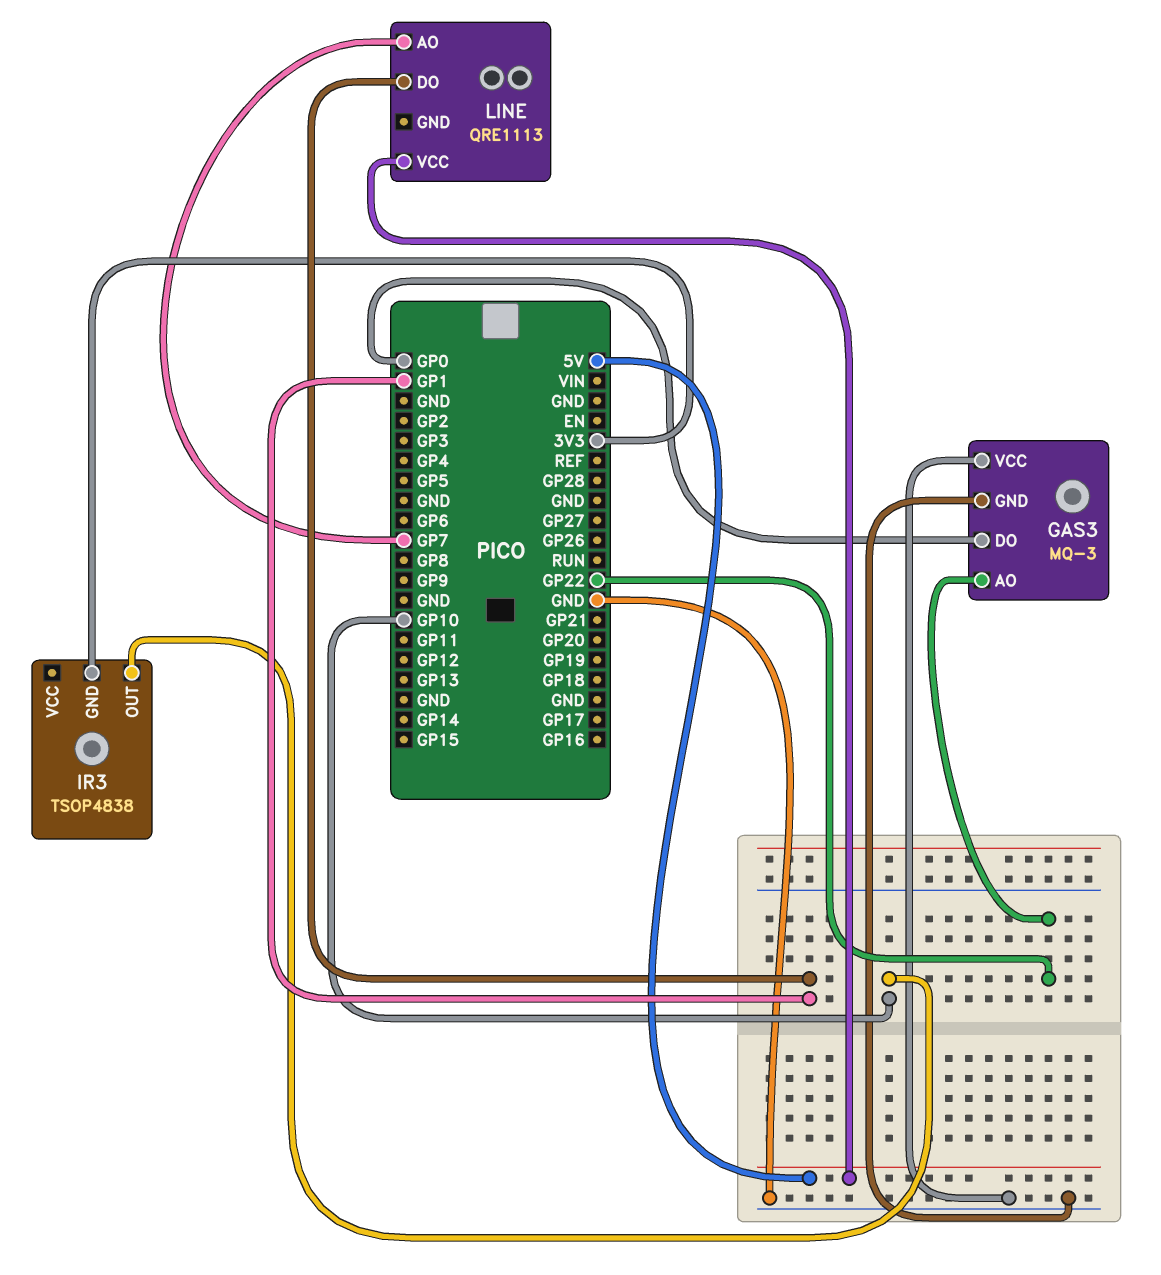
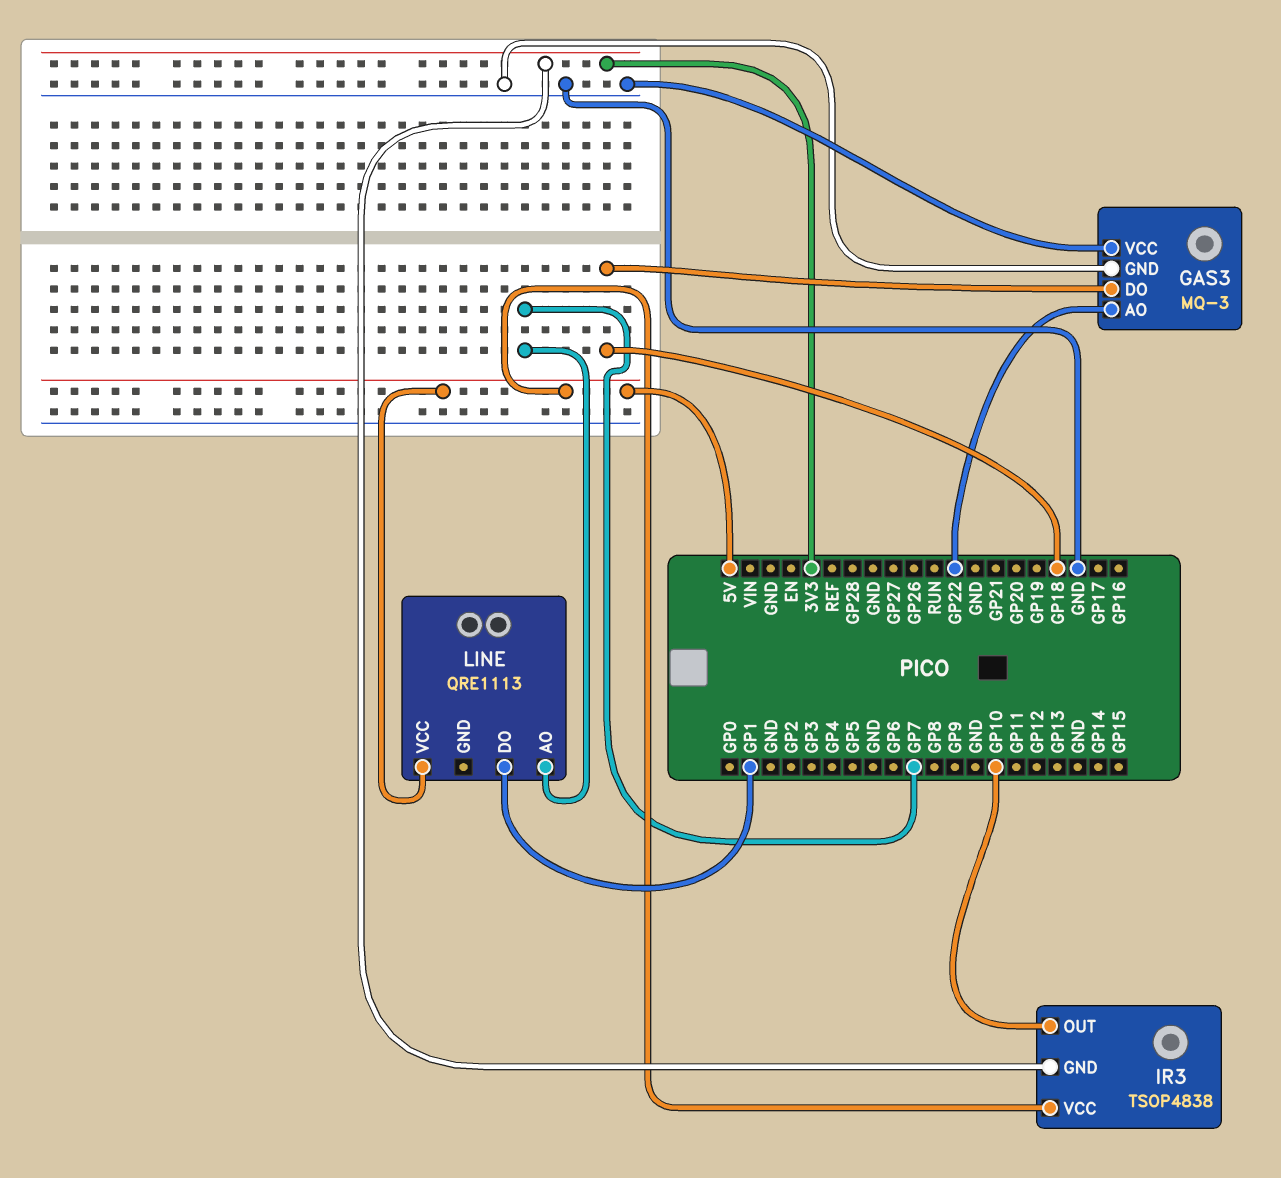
GAS3 pin DO: GP0 -> GP18
IR3 pin VCC: none -> 5V

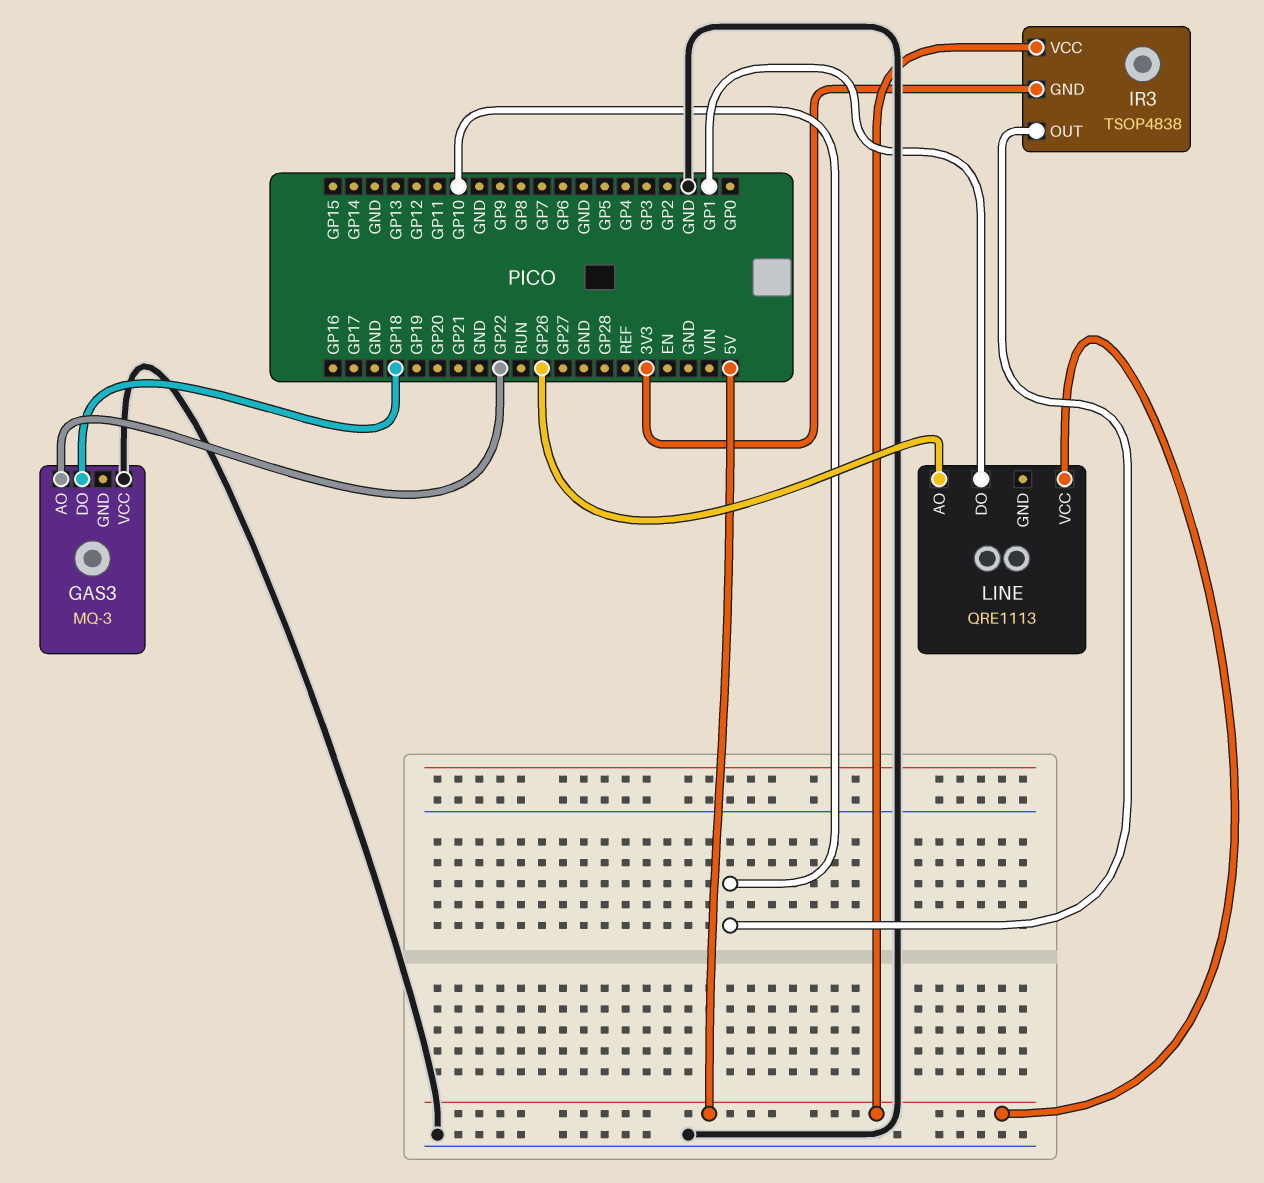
GAS3 pin GND: GND -> none
LINE pin AO: GP7 -> GP26

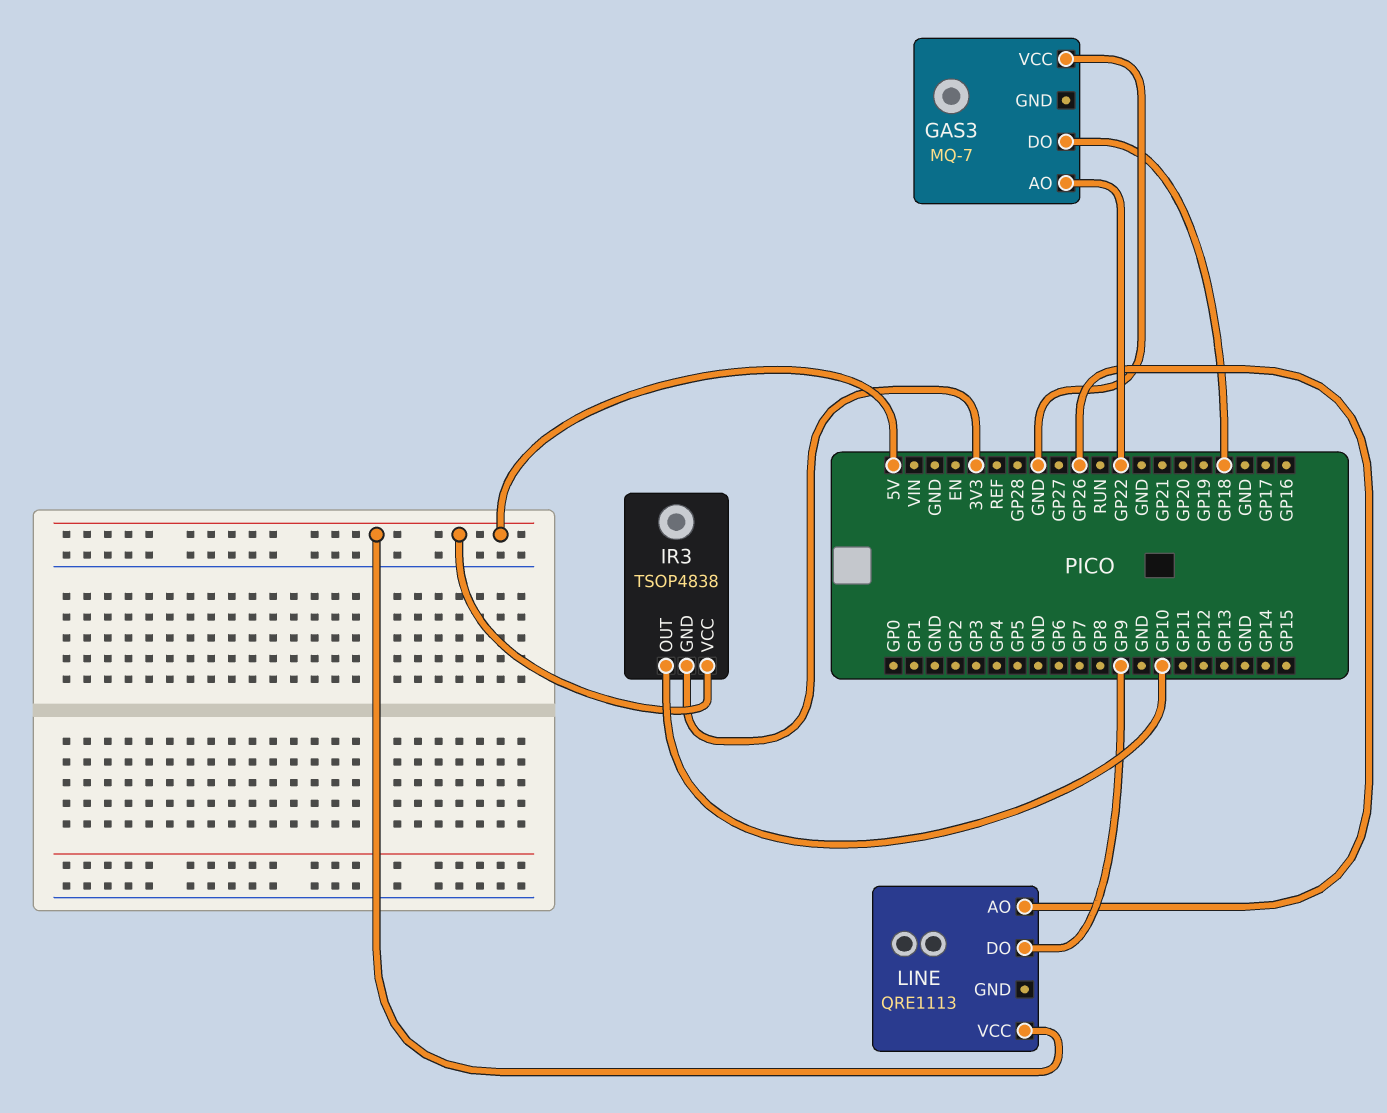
GAS3: MQ-3 -> MQ-7
LINE pin DO: GP1 -> GP9

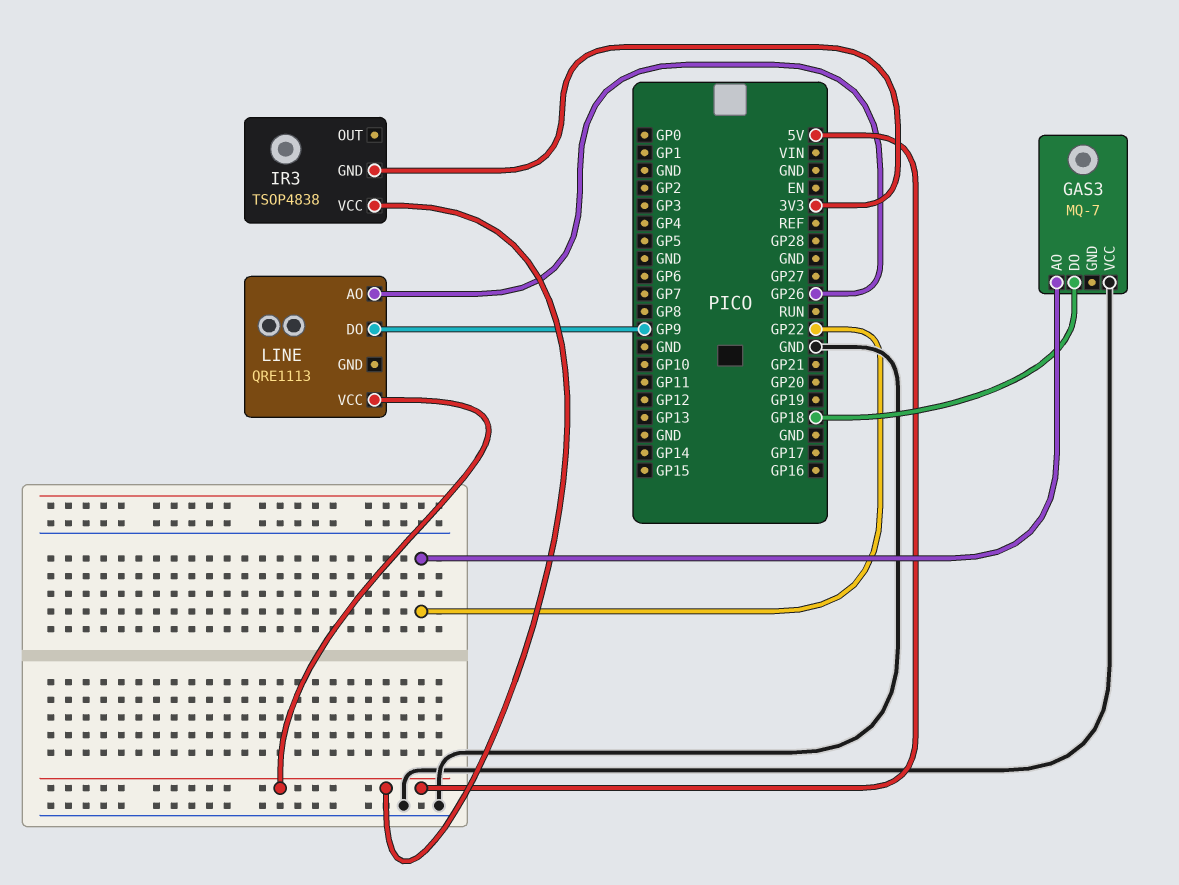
IR3 pin OUT: GP10 -> none

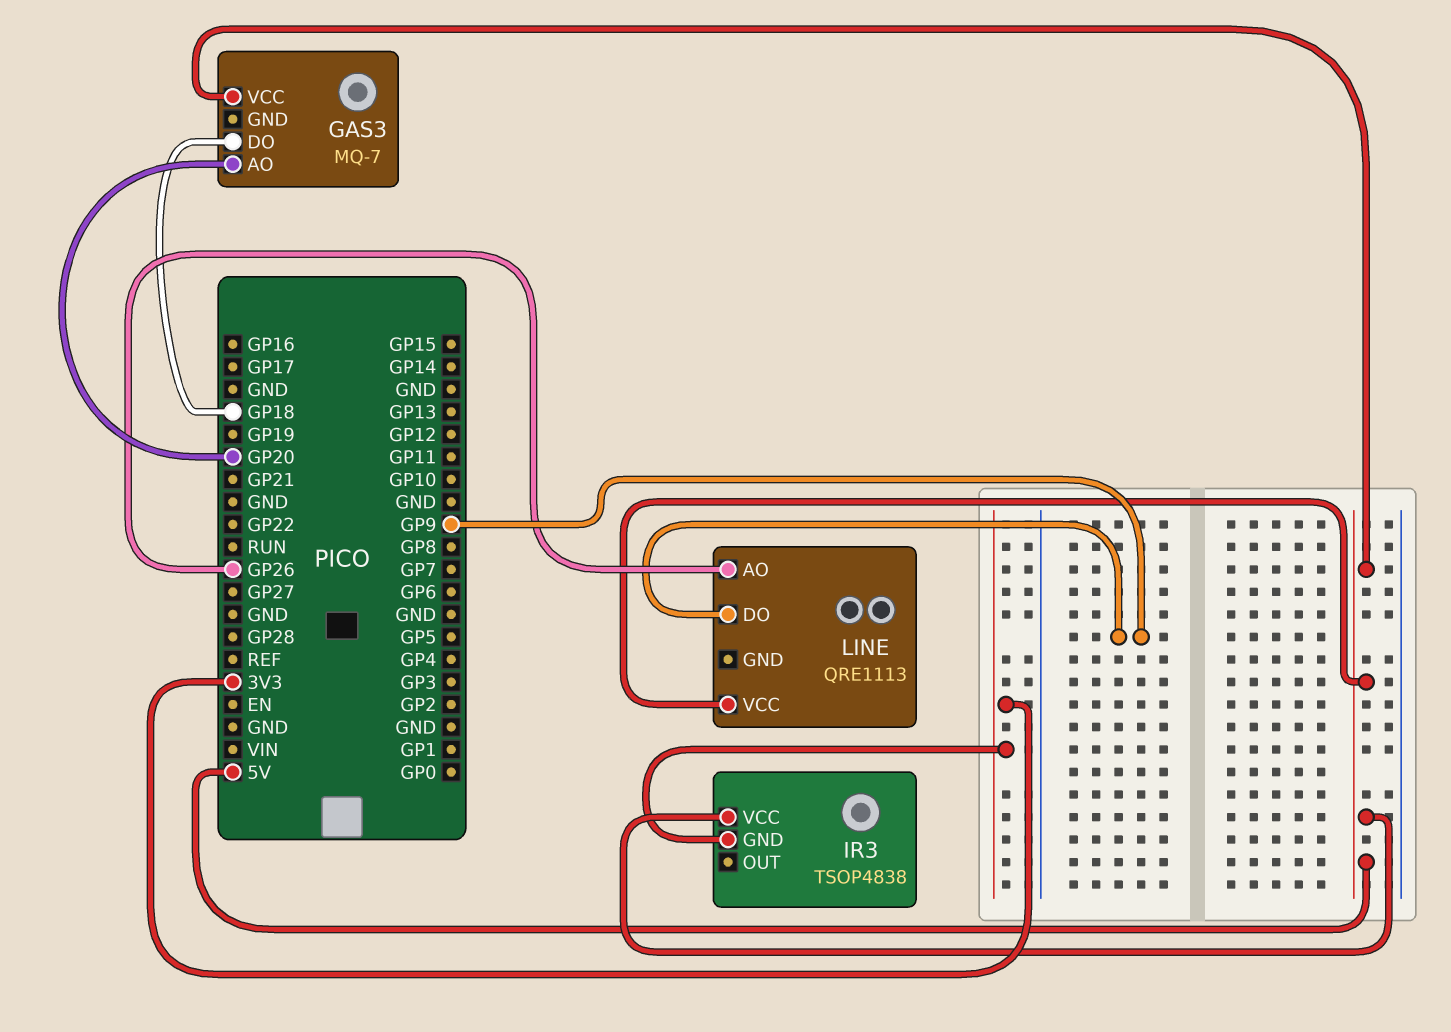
GAS3 pin AO: GP22 -> GP20
GAS3 pin VCC: GND -> 5V

